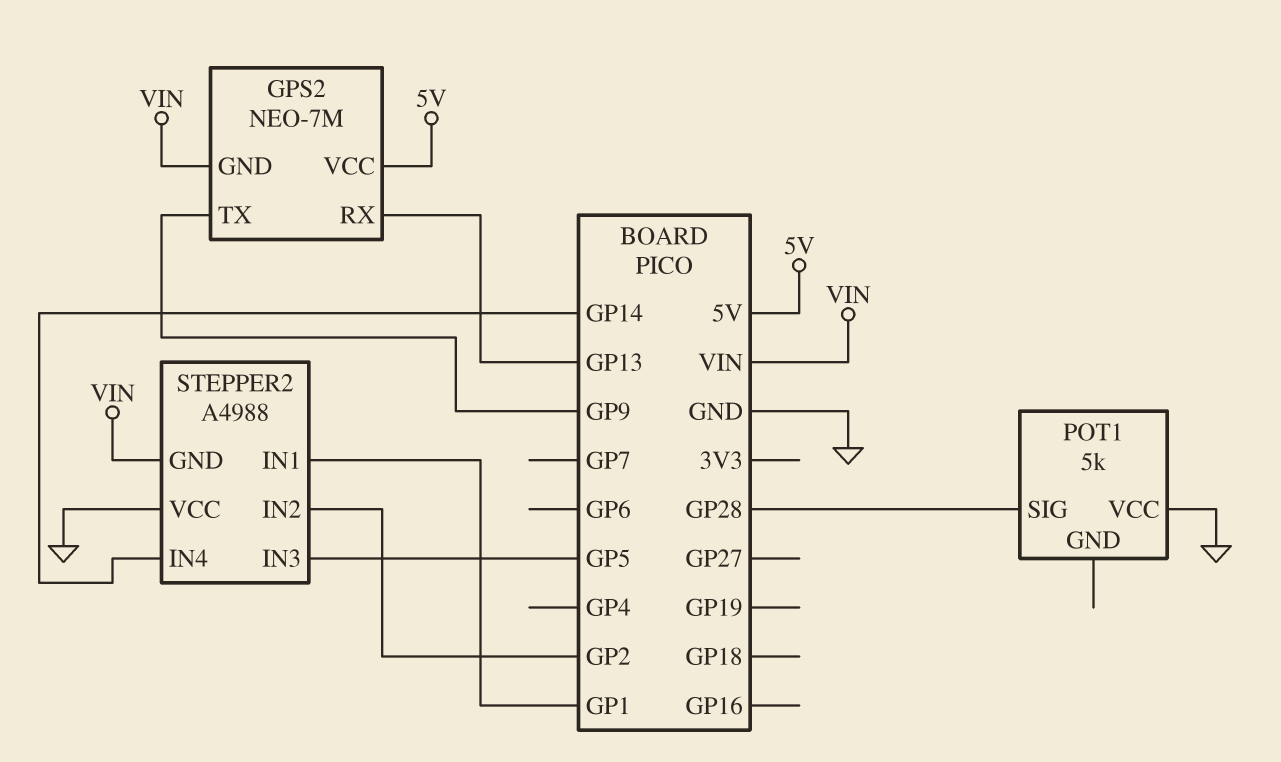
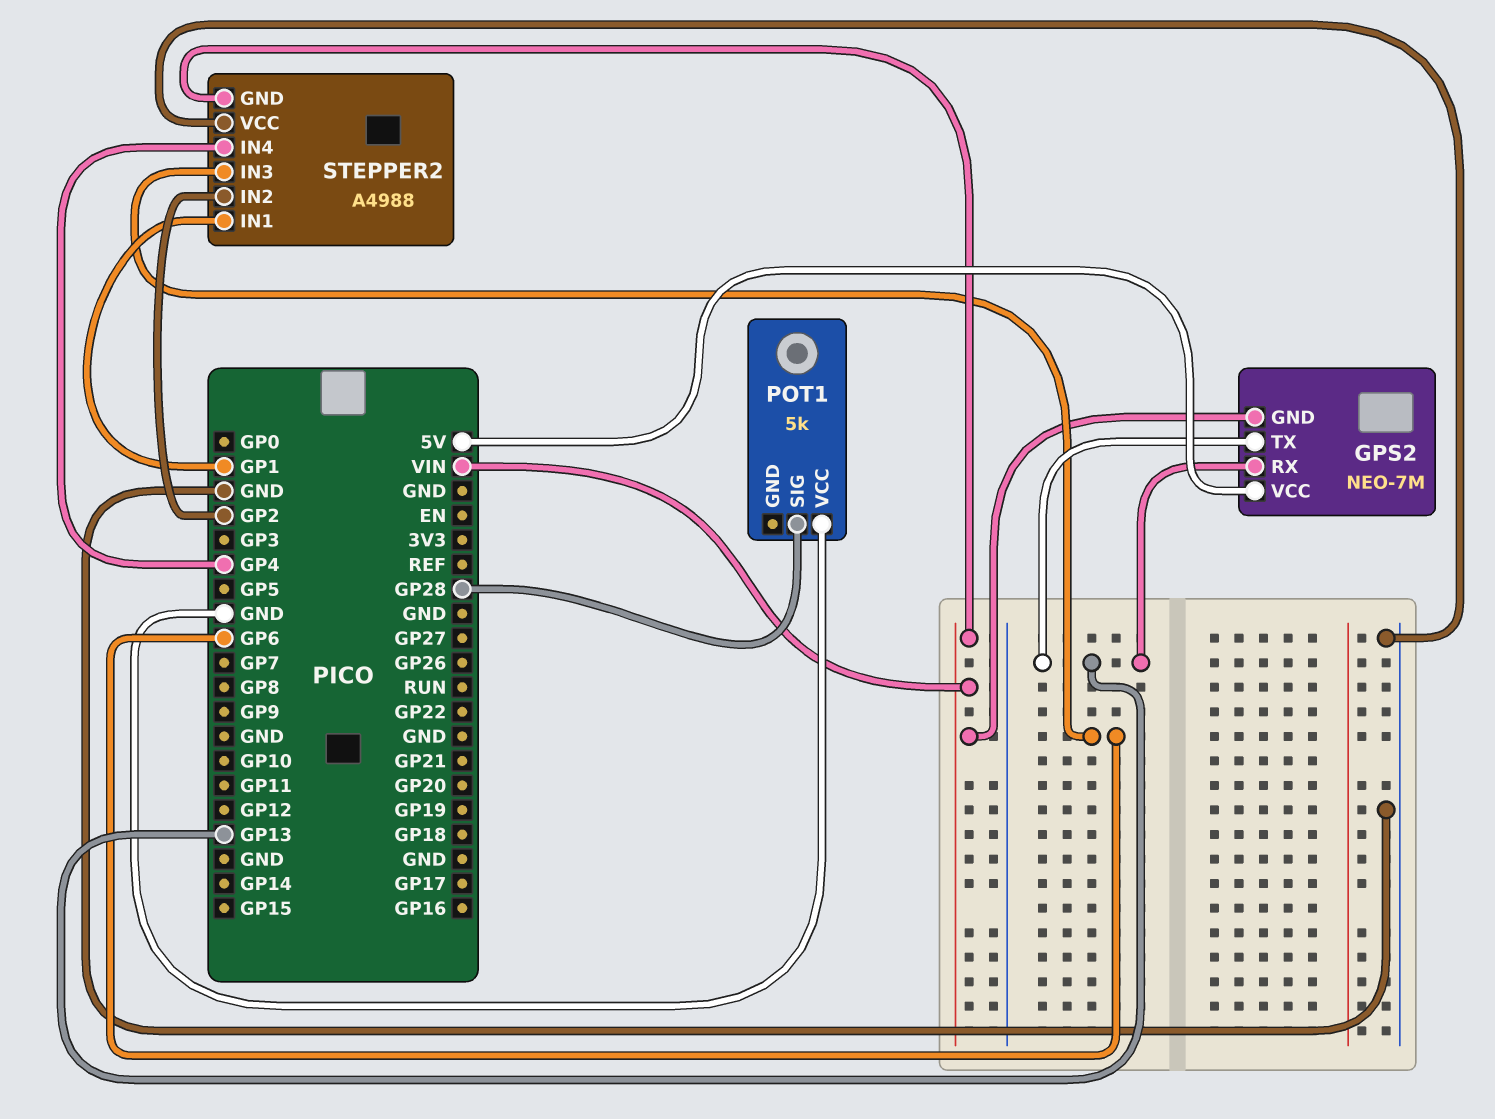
GPS2 pin TX: GP9 -> GP13
STEPPER2 pin IN3: GP5 -> GP6
STEPPER2 pin IN4: GP14 -> GP4

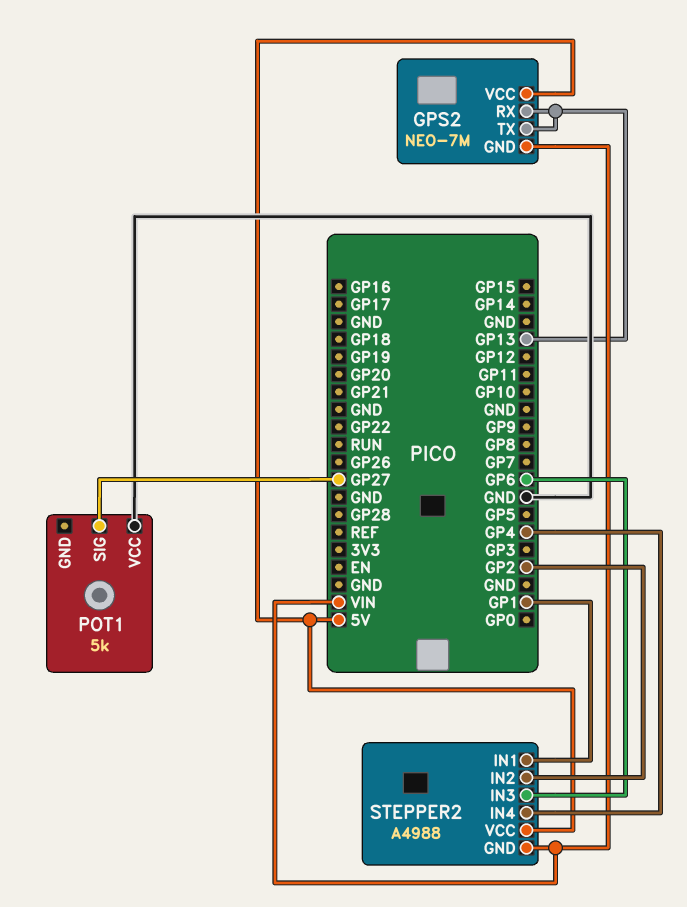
POT1 pin SIG: GP28 -> GP27
STEPPER2 pin VCC: GND -> 5V

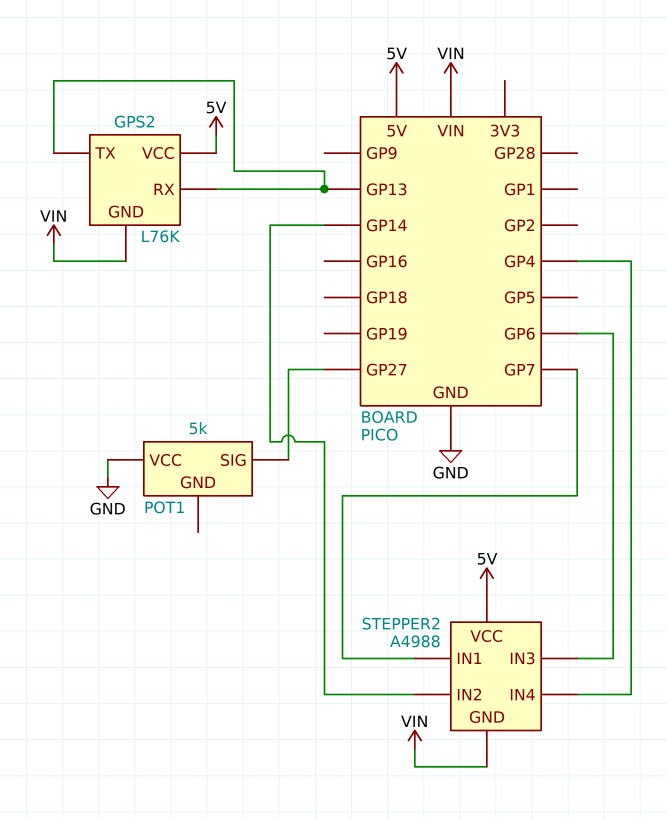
GPS2: NEO-7M -> L76K
STEPPER2 pin IN1: GP1 -> GP7
STEPPER2 pin IN2: GP2 -> GP14

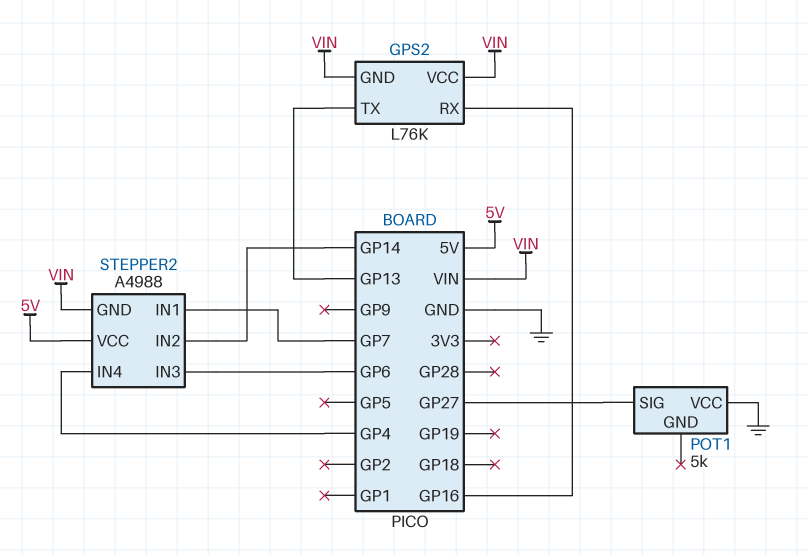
GPS2 pin RX: GP13 -> GP16
GPS2 pin VCC: 5V -> VIN

